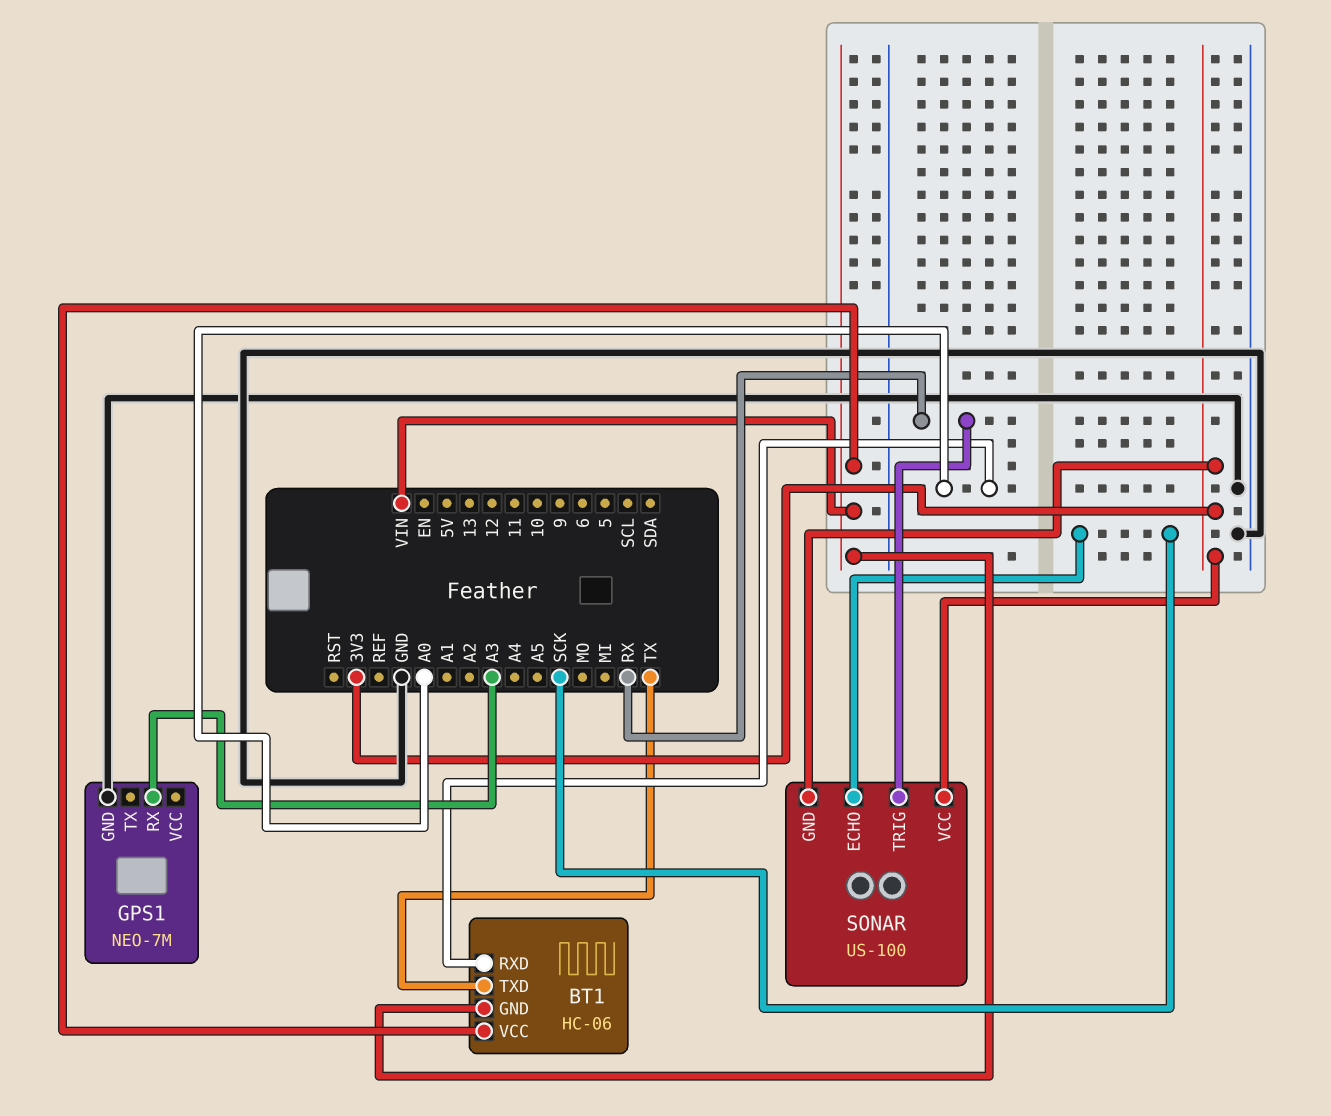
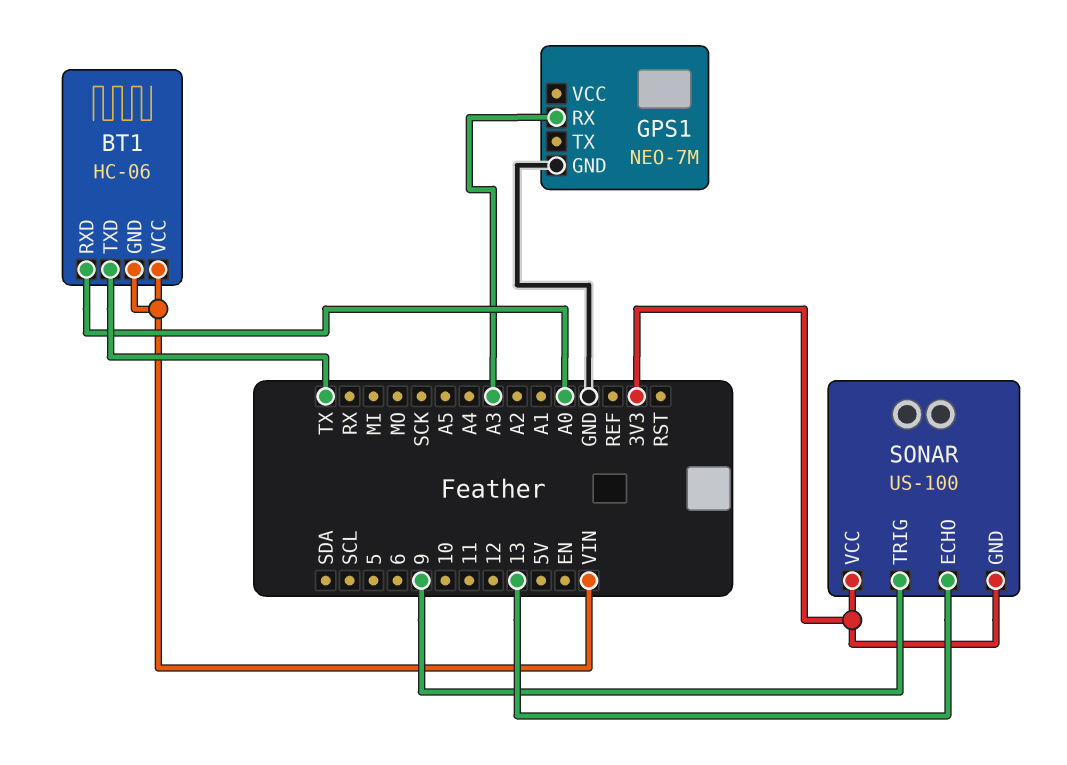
SONAR pin ECHO: SCK -> 13
SONAR pin TRIG: RX -> 9

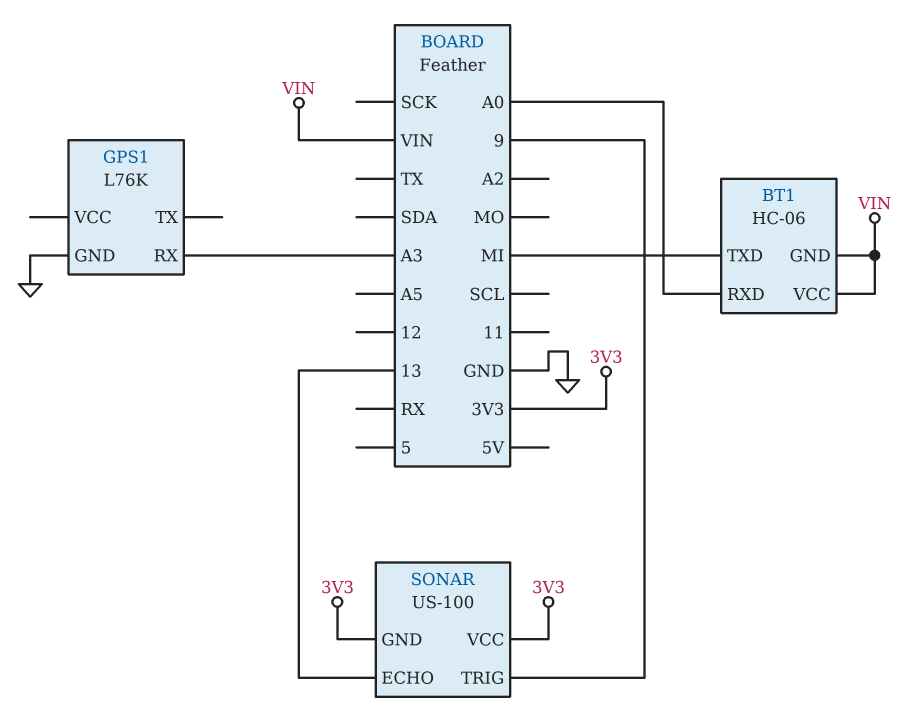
BT1 pin TXD: TX -> MI
GPS1: NEO-7M -> L76K

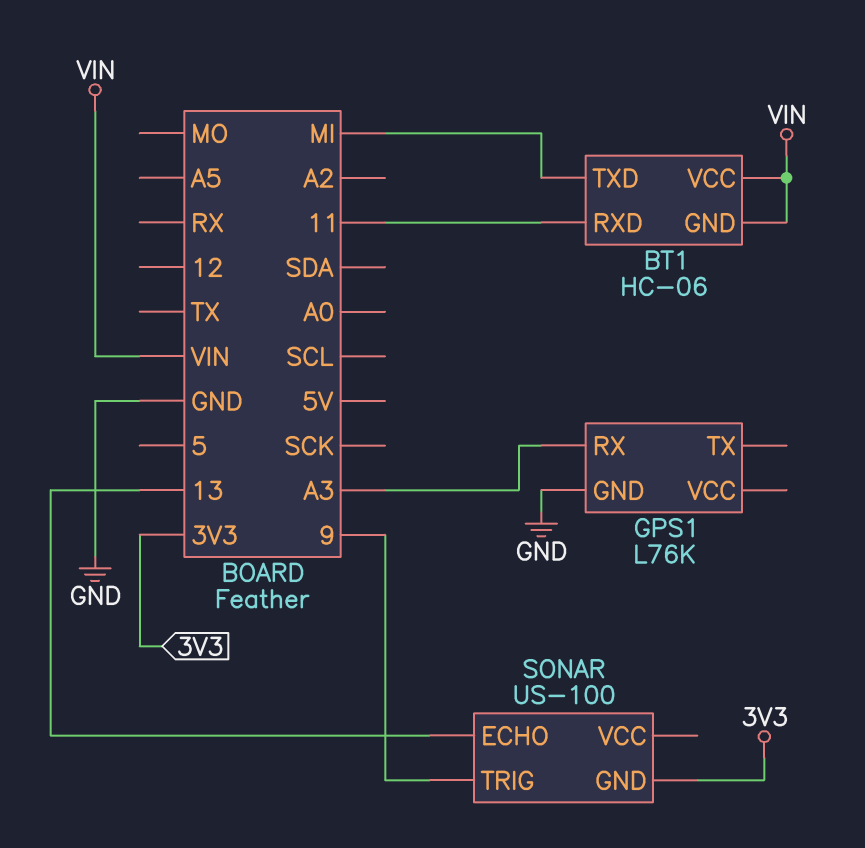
BT1 pin RXD: A0 -> 11
SONAR pin VCC: 3V3 -> none

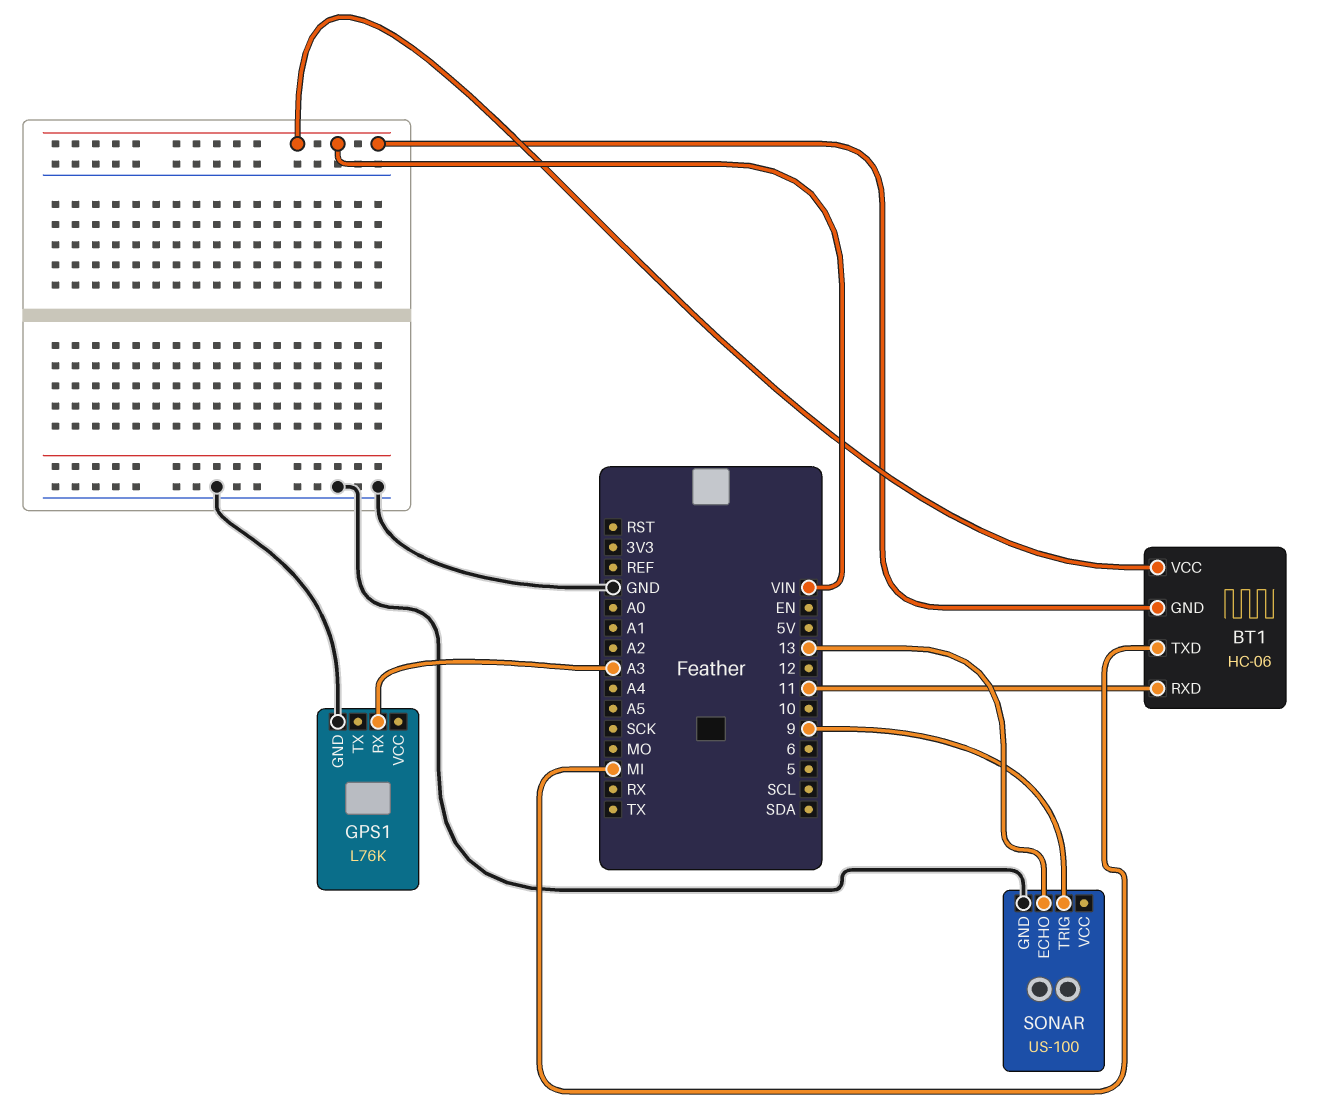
SONAR pin GND: 3V3 -> GND

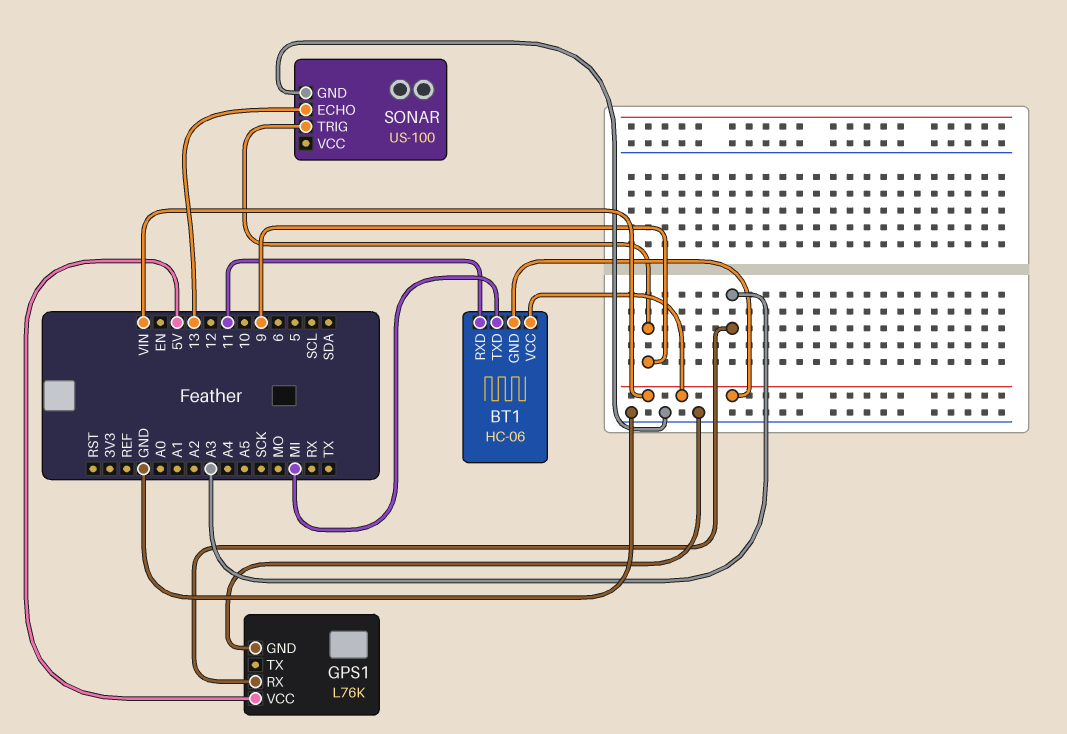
GPS1 pin VCC: none -> 5V

